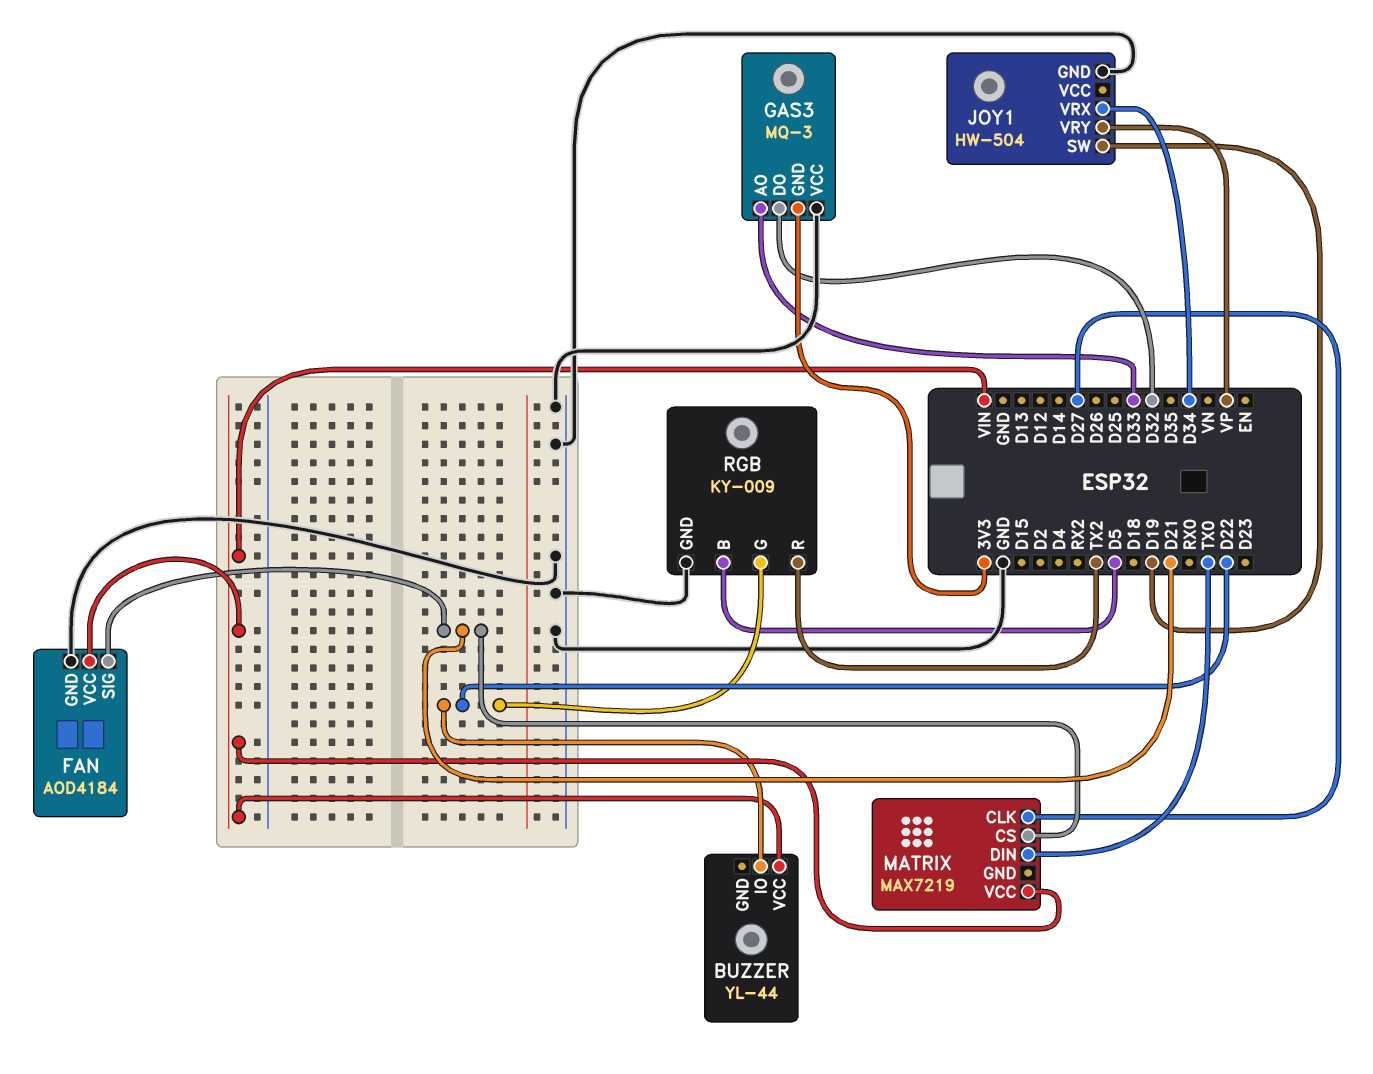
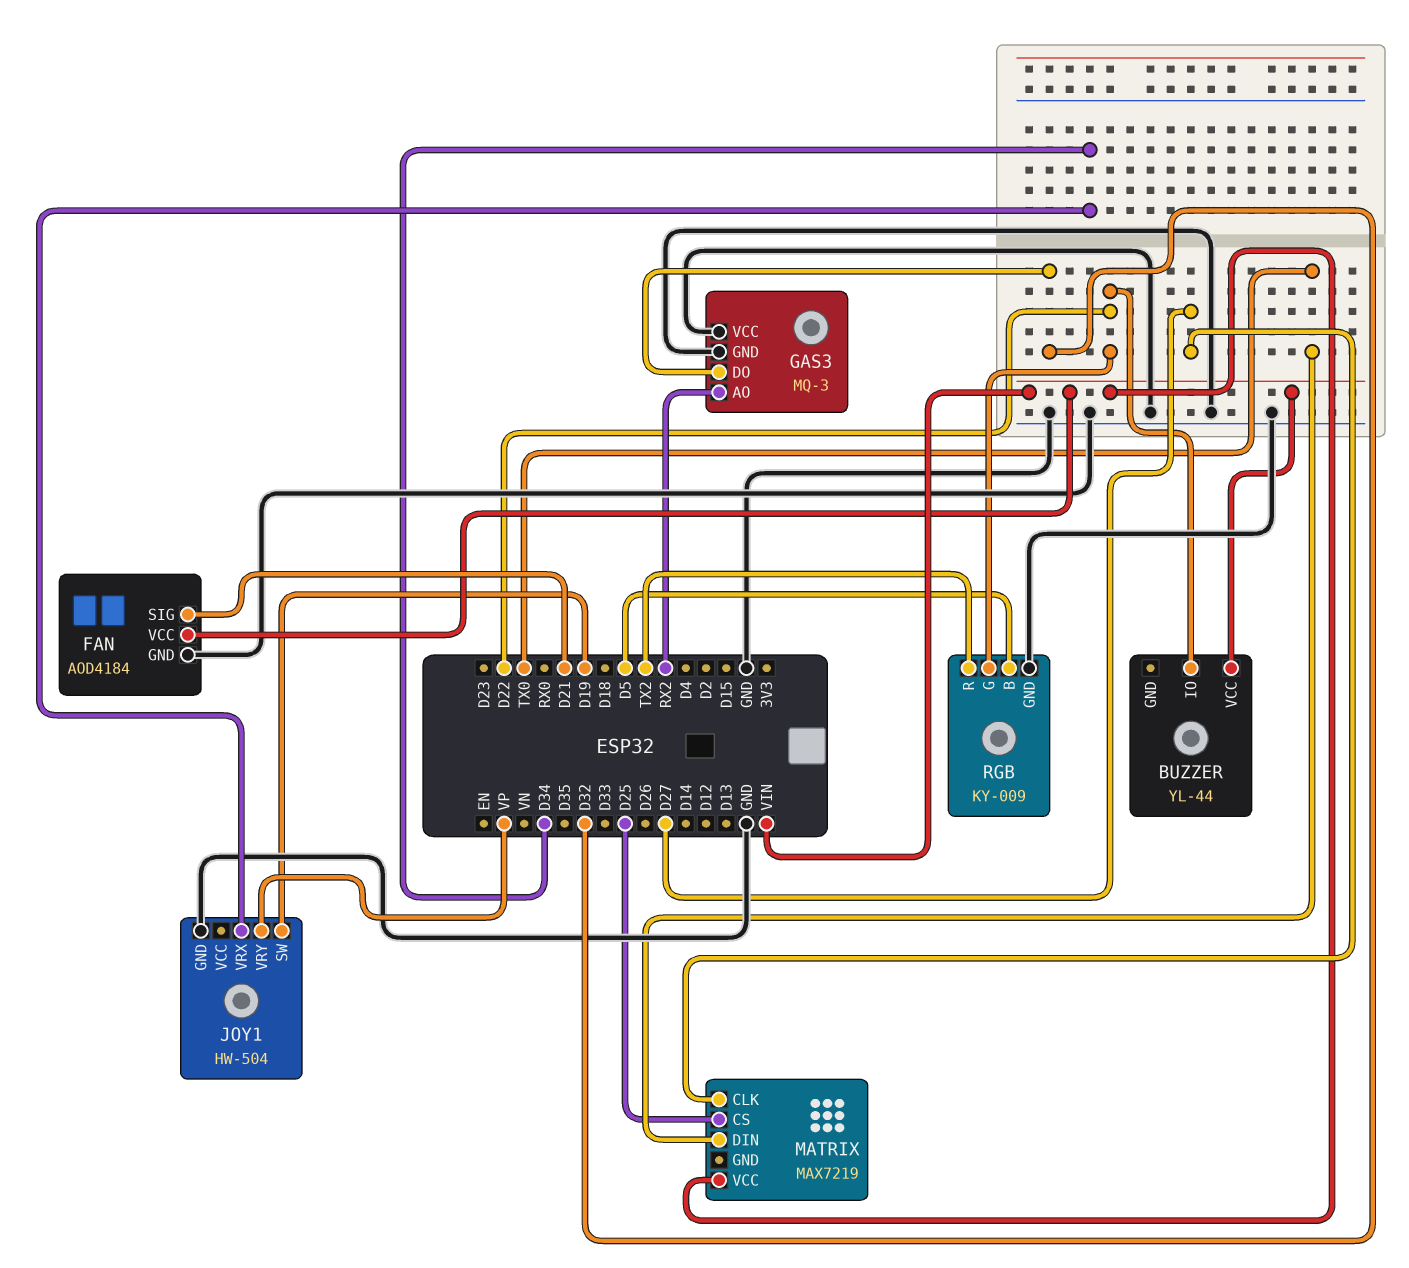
GAS3 pin AO: D33 -> RX2
GAS3 pin GND: 3V3 -> GND
MATRIX pin CS: D21 -> D25

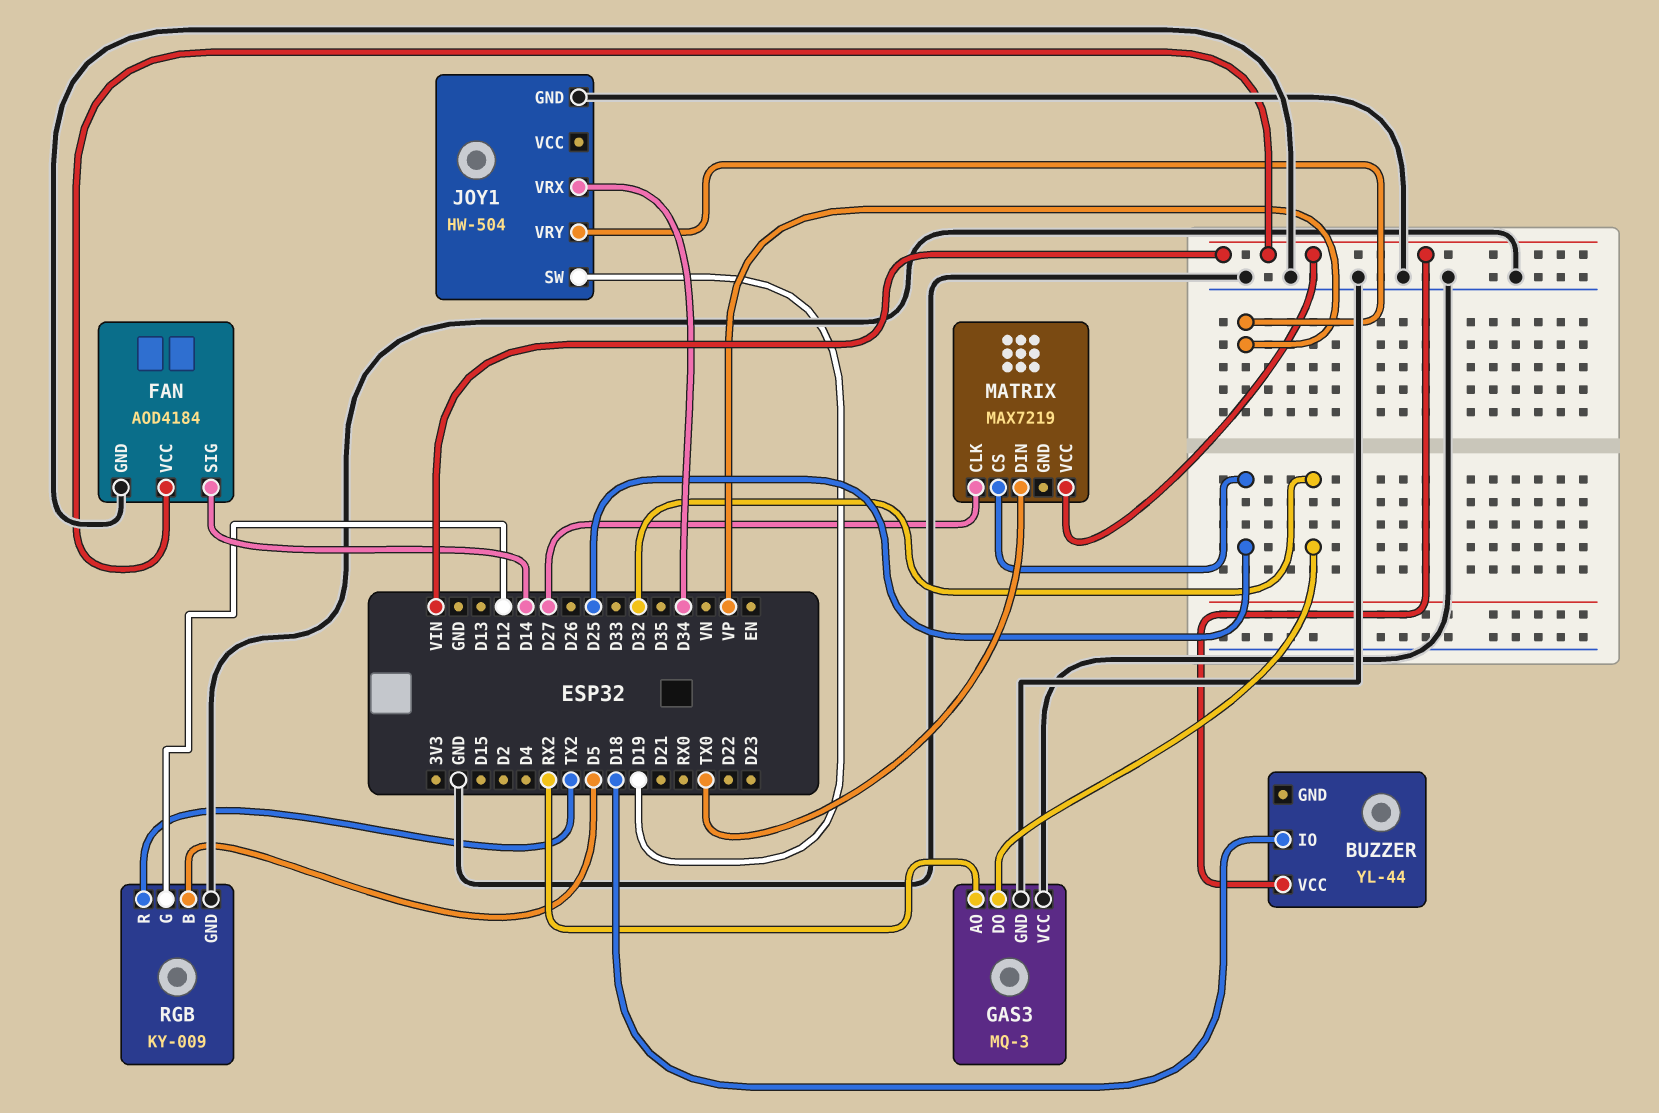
BUZZER pin IO: D22 -> D18
FAN pin SIG: D21 -> D14
RGB pin G: D22 -> D12

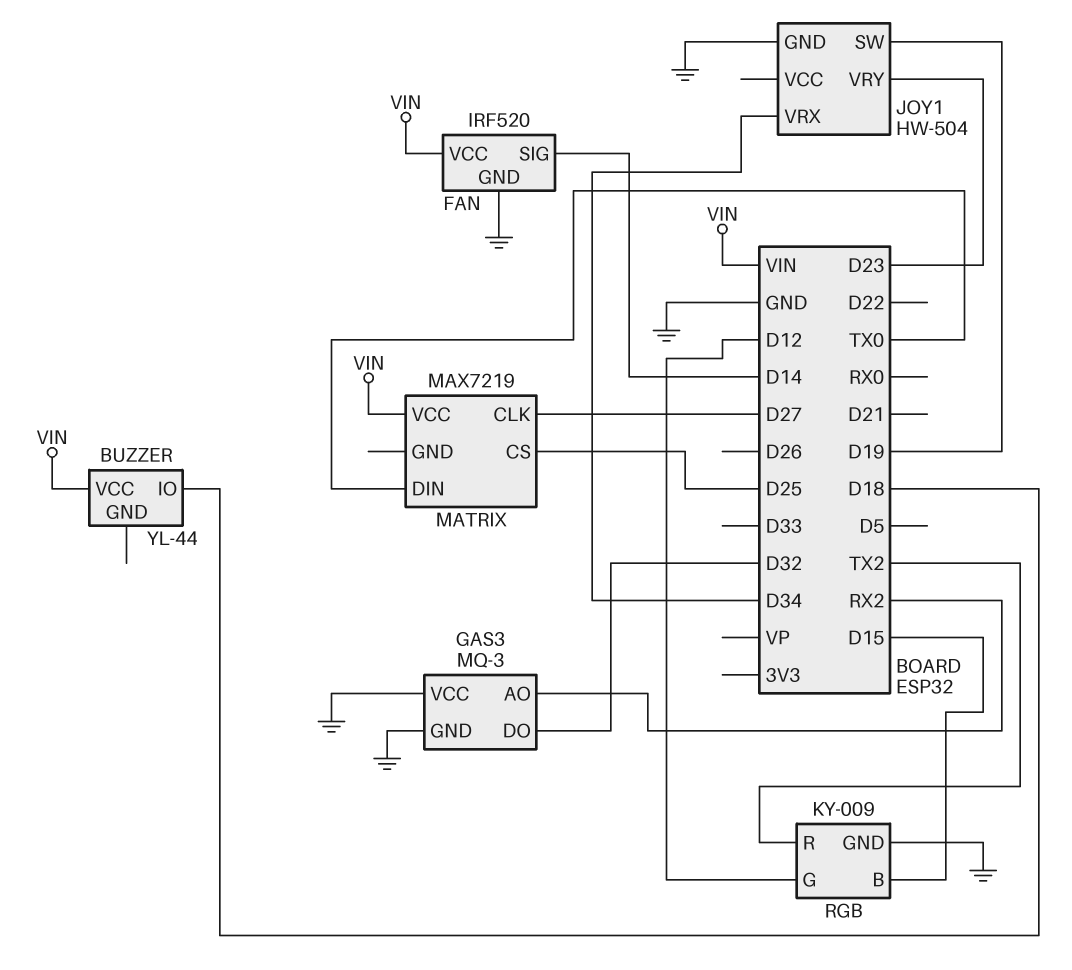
FAN: AOD4184 -> IRF520
JOY1 pin VRY: VP -> D23
RGB pin B: D5 -> D15

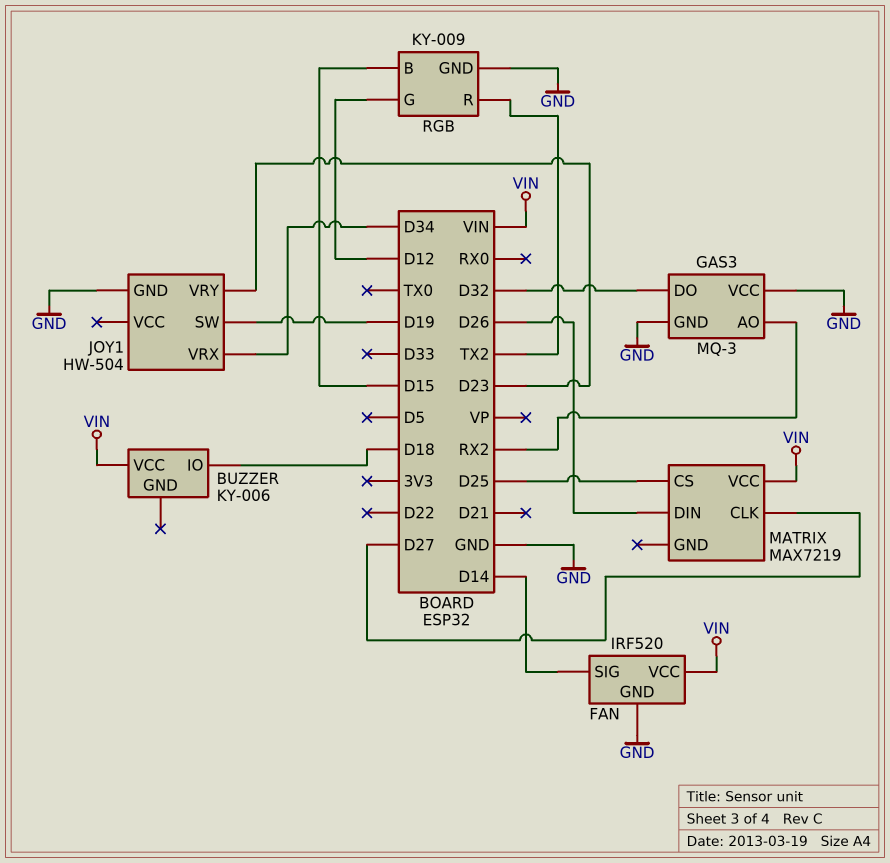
BUZZER: YL-44 -> KY-006
MATRIX pin DIN: TX0 -> D26

